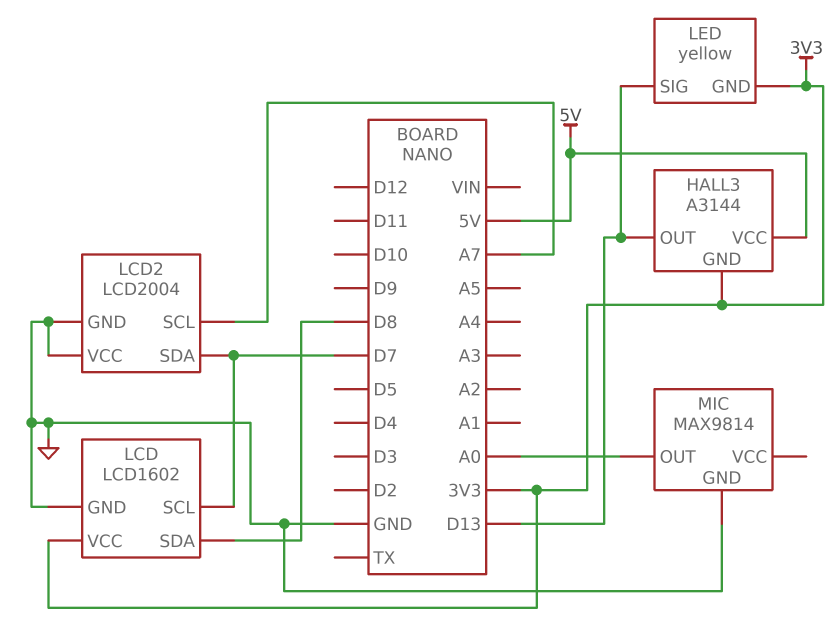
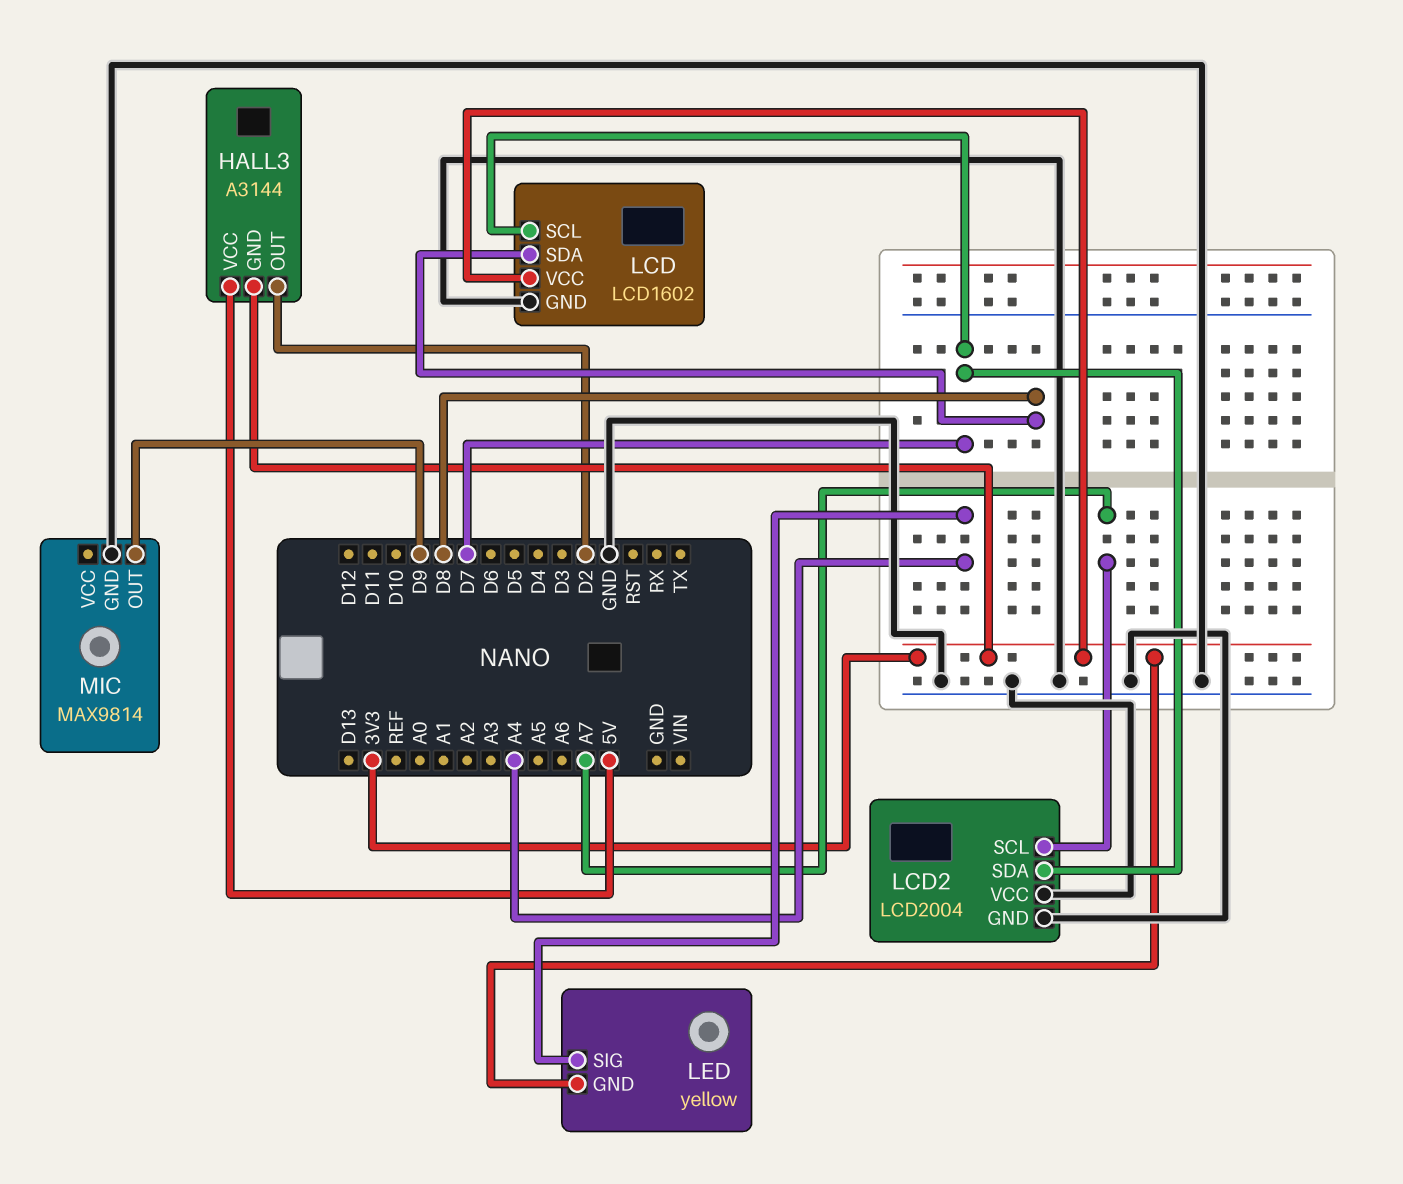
HALL3 pin OUT: D13 -> D2
LED pin SIG: D13 -> A4
MIC pin OUT: A0 -> D9

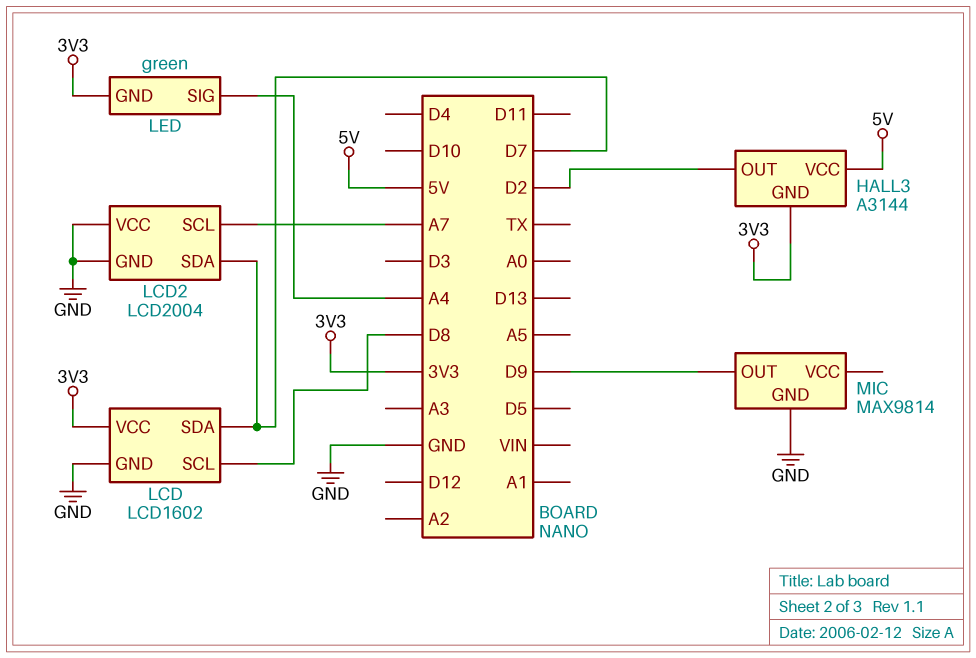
LCD pin SCL: D7 -> D8
LCD pin SDA: D8 -> D7
LED: yellow -> green

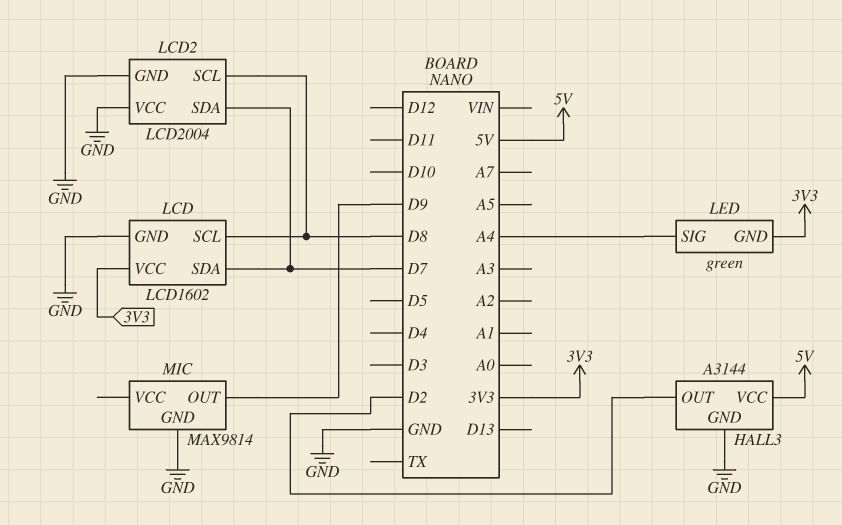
HALL3 pin GND: 3V3 -> GND
LCD2 pin SCL: A7 -> D8

